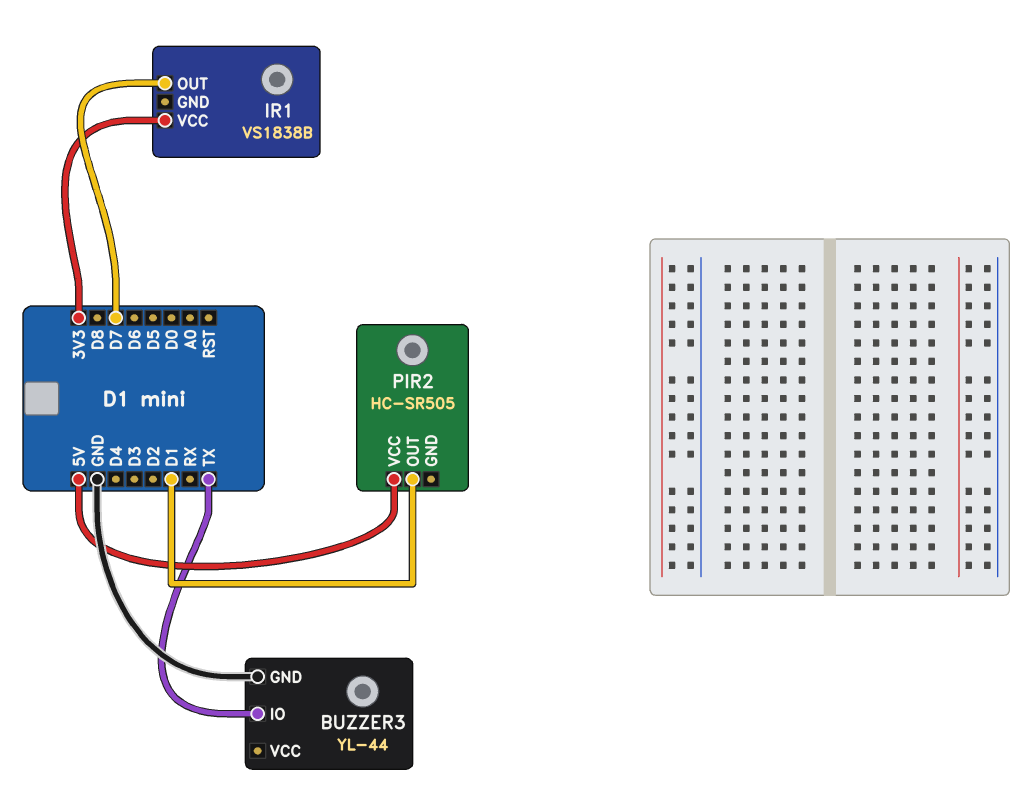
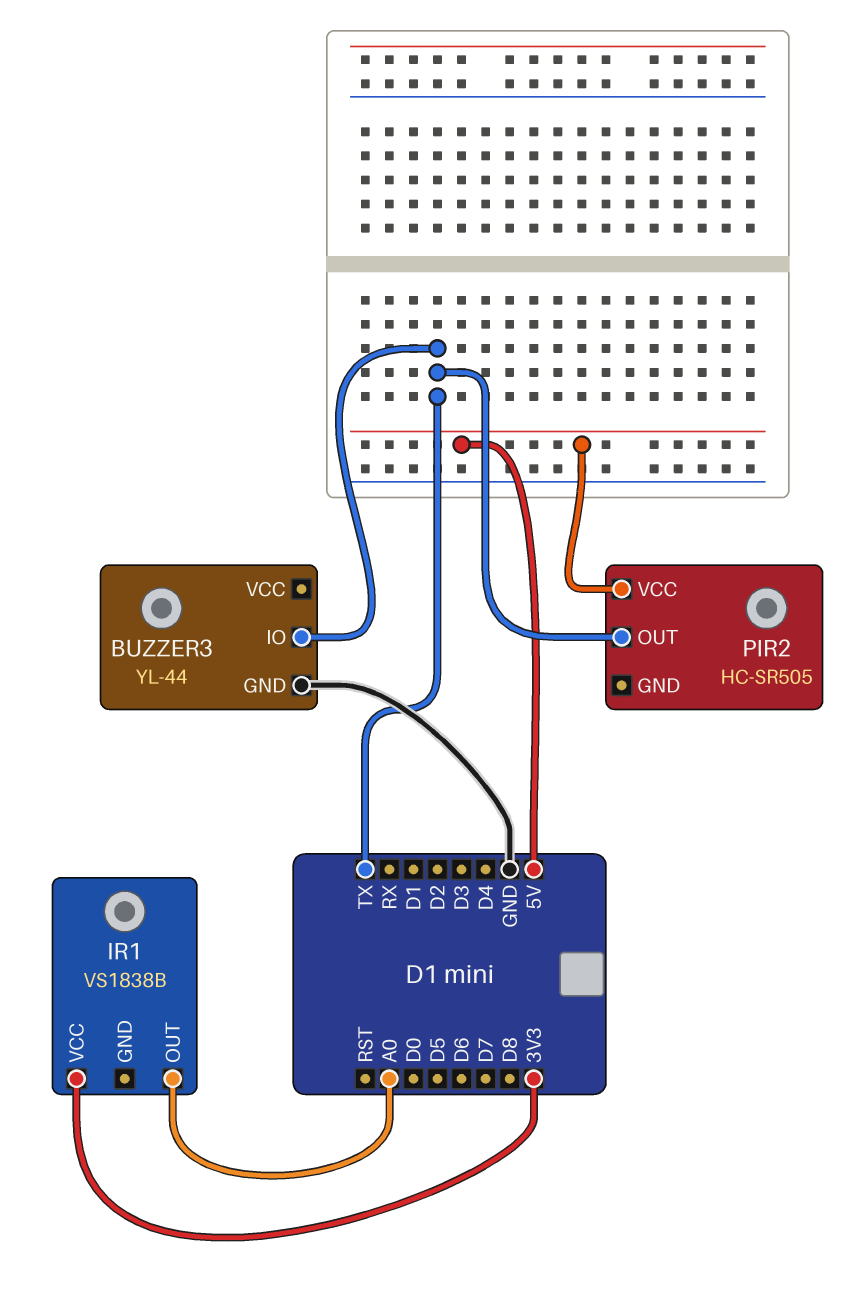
IR1 pin OUT: D7 -> A0
PIR2 pin OUT: D1 -> TX

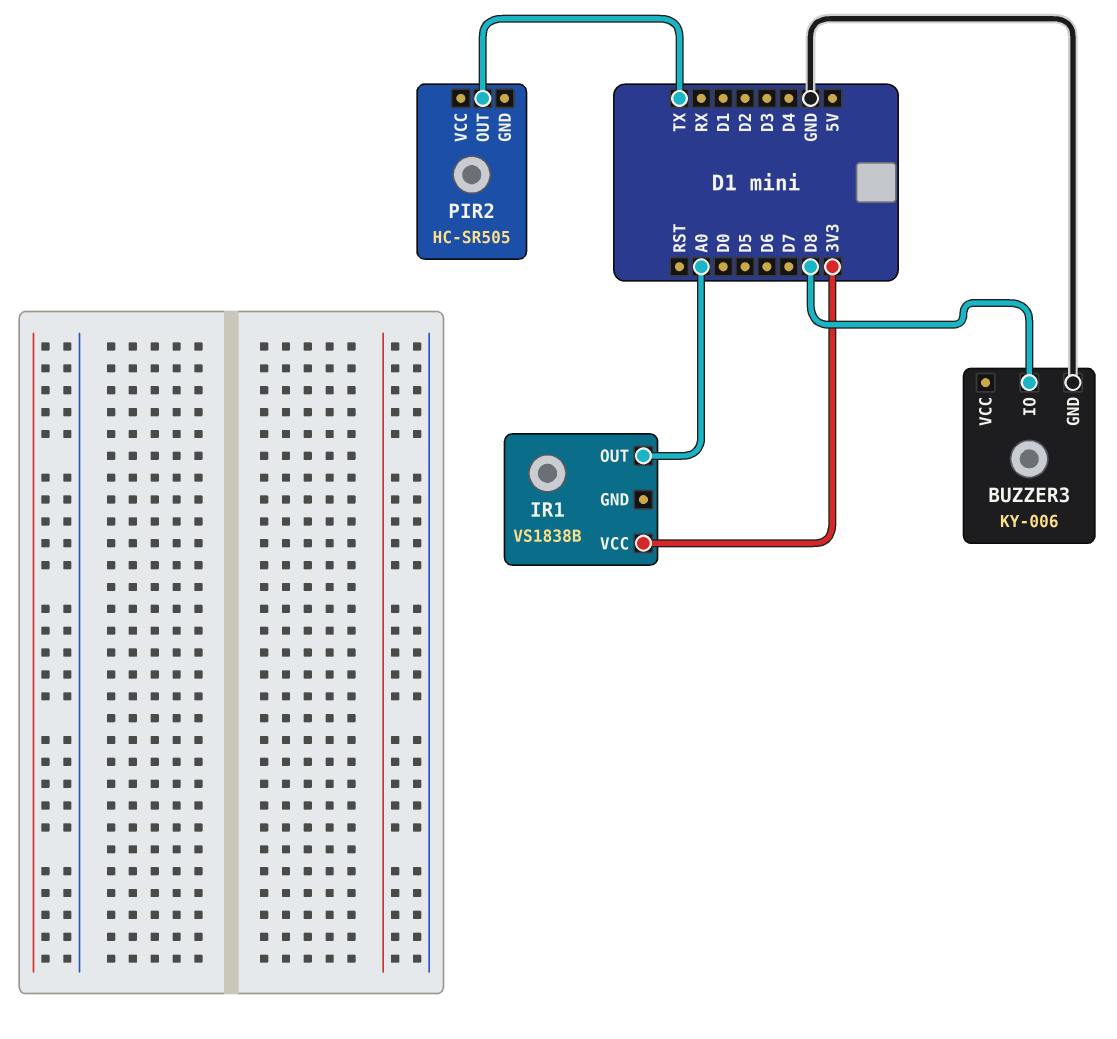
BUZZER3: YL-44 -> KY-006
BUZZER3 pin IO: TX -> D8
PIR2 pin VCC: 5V -> none

